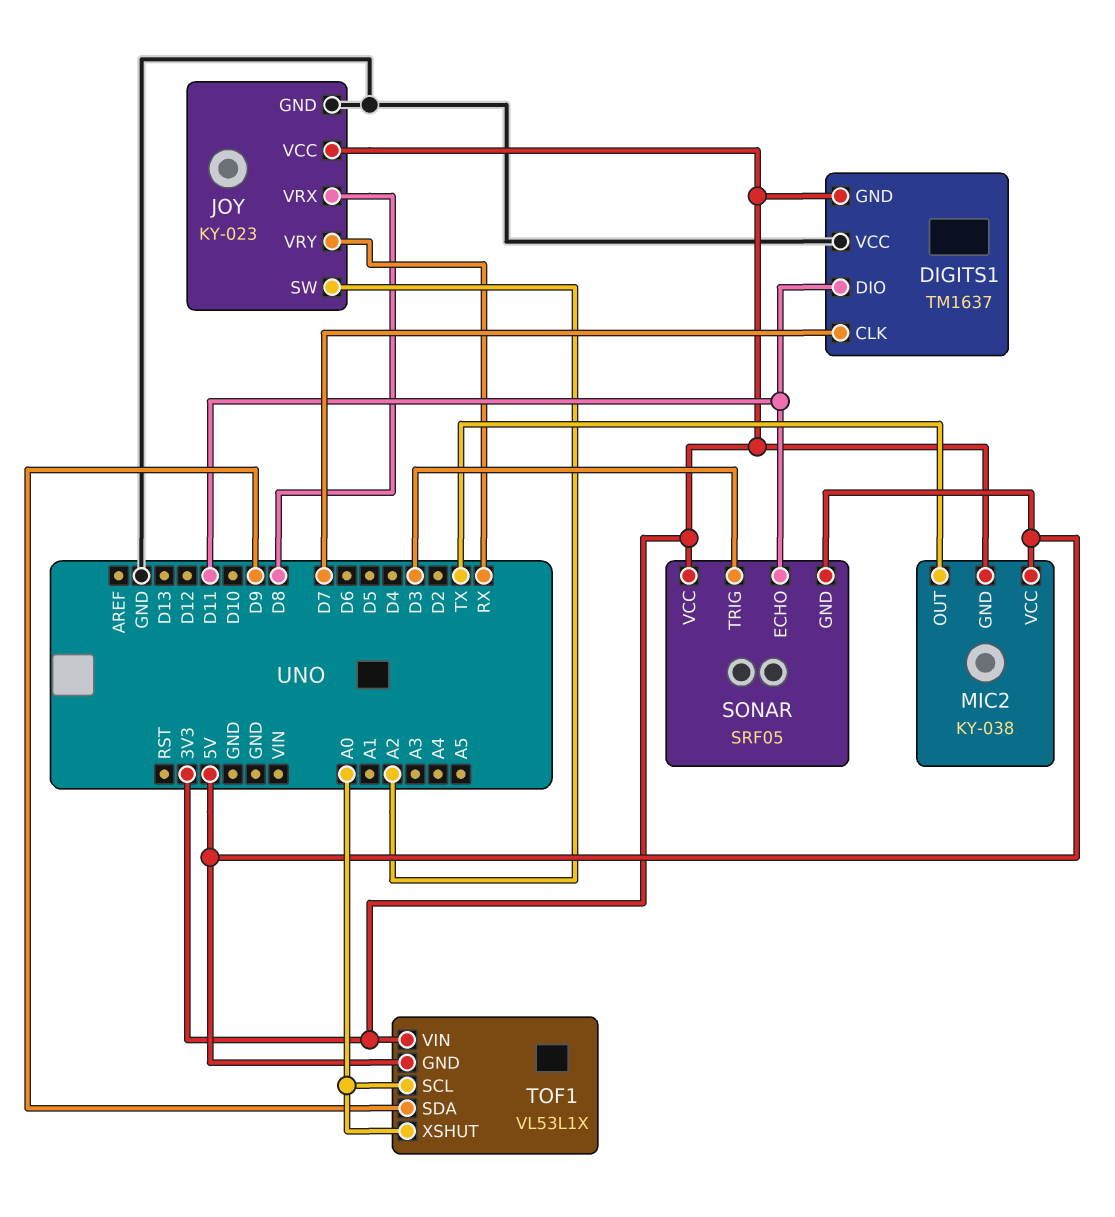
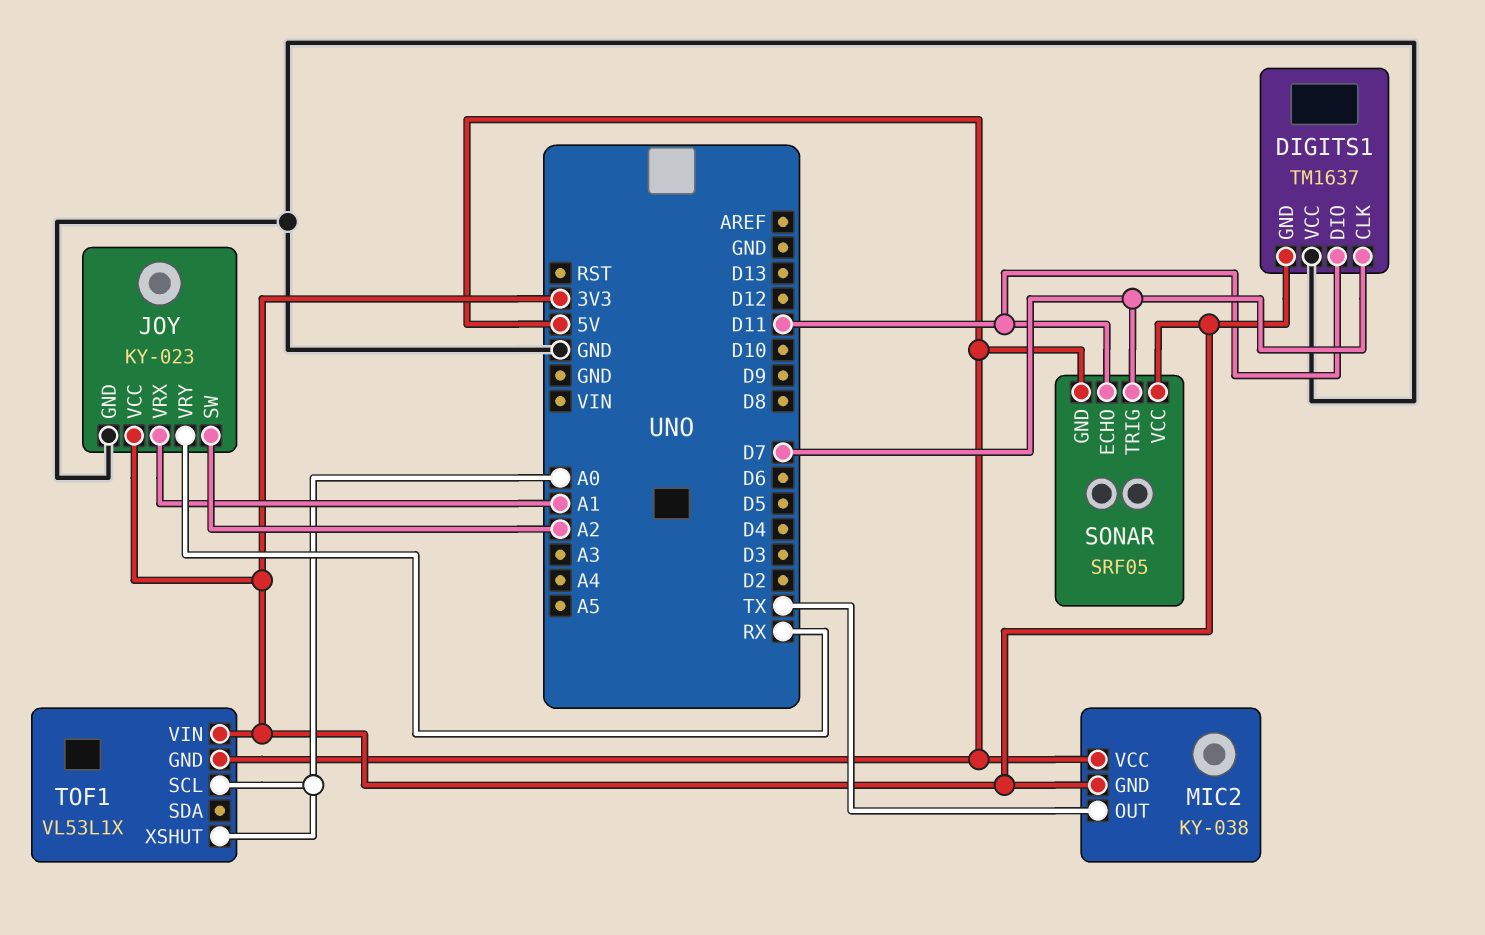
JOY pin VRX: D8 -> A1
SONAR pin TRIG: D3 -> D7
TOF1 pin SDA: D9 -> none

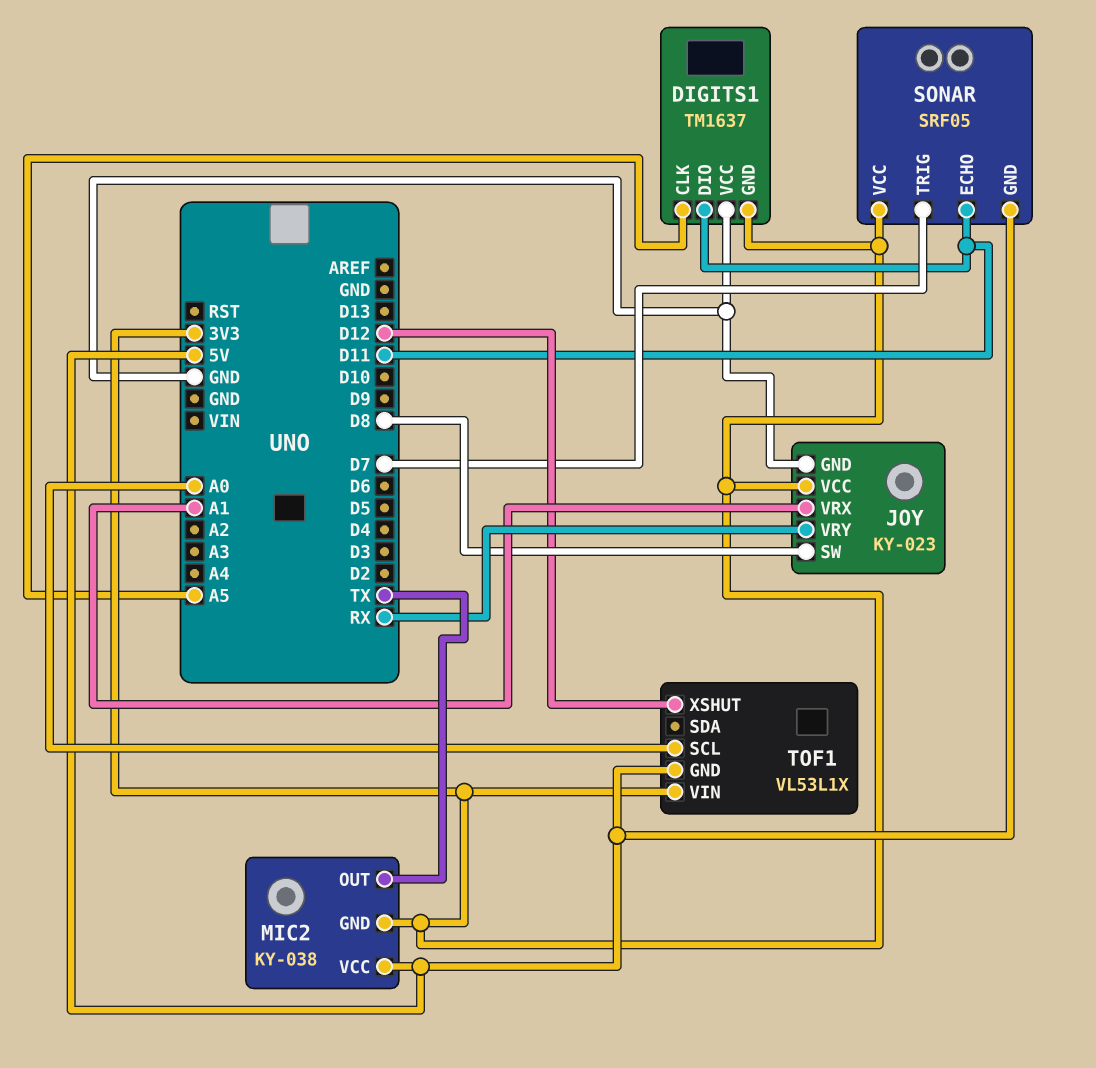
DIGITS1 pin CLK: D7 -> A5
JOY pin SW: A2 -> D8
TOF1 pin XSHUT: A0 -> D12

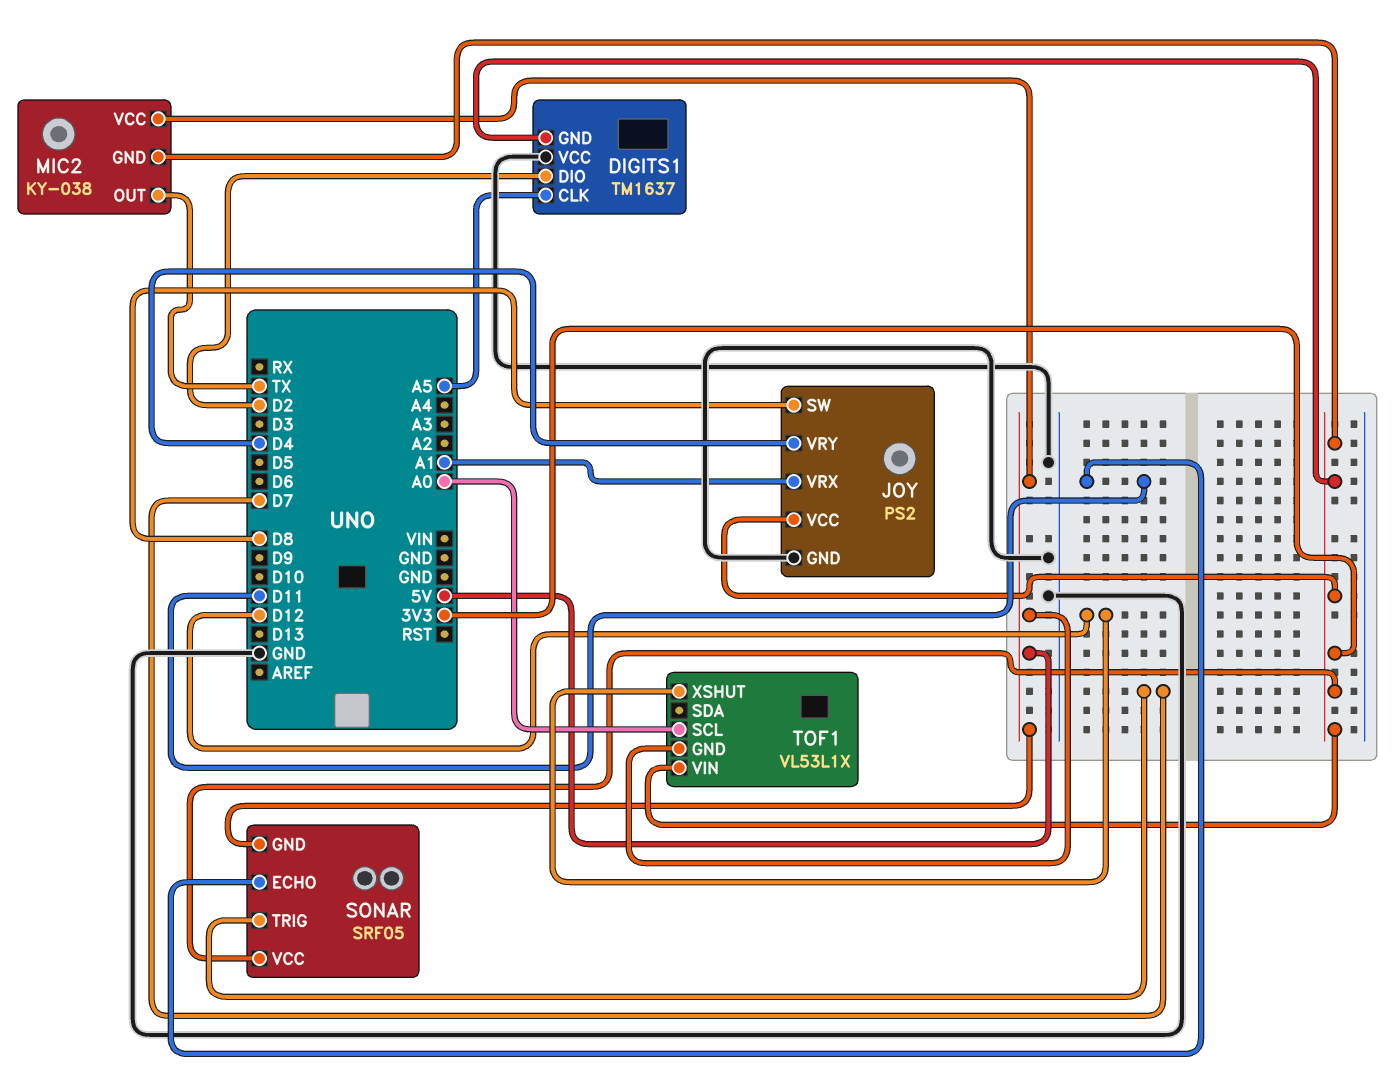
DIGITS1 pin DIO: D11 -> D2
JOY: KY-023 -> PS2
JOY pin VRY: RX -> D4

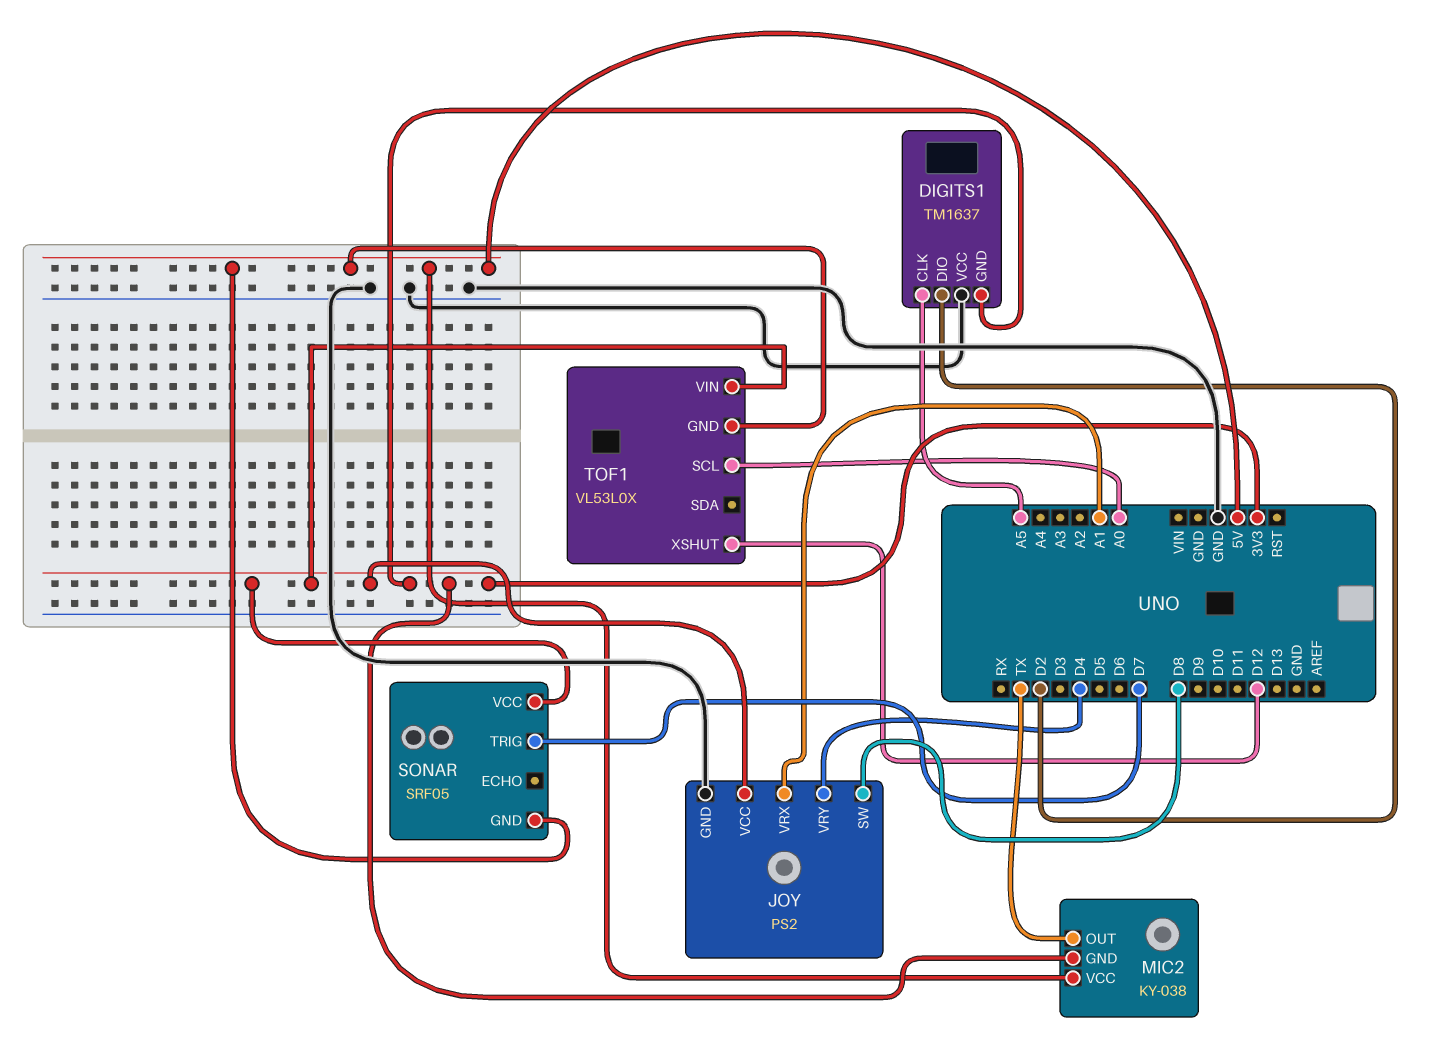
SONAR pin ECHO: D11 -> none
TOF1: VL53L1X -> VL53L0X

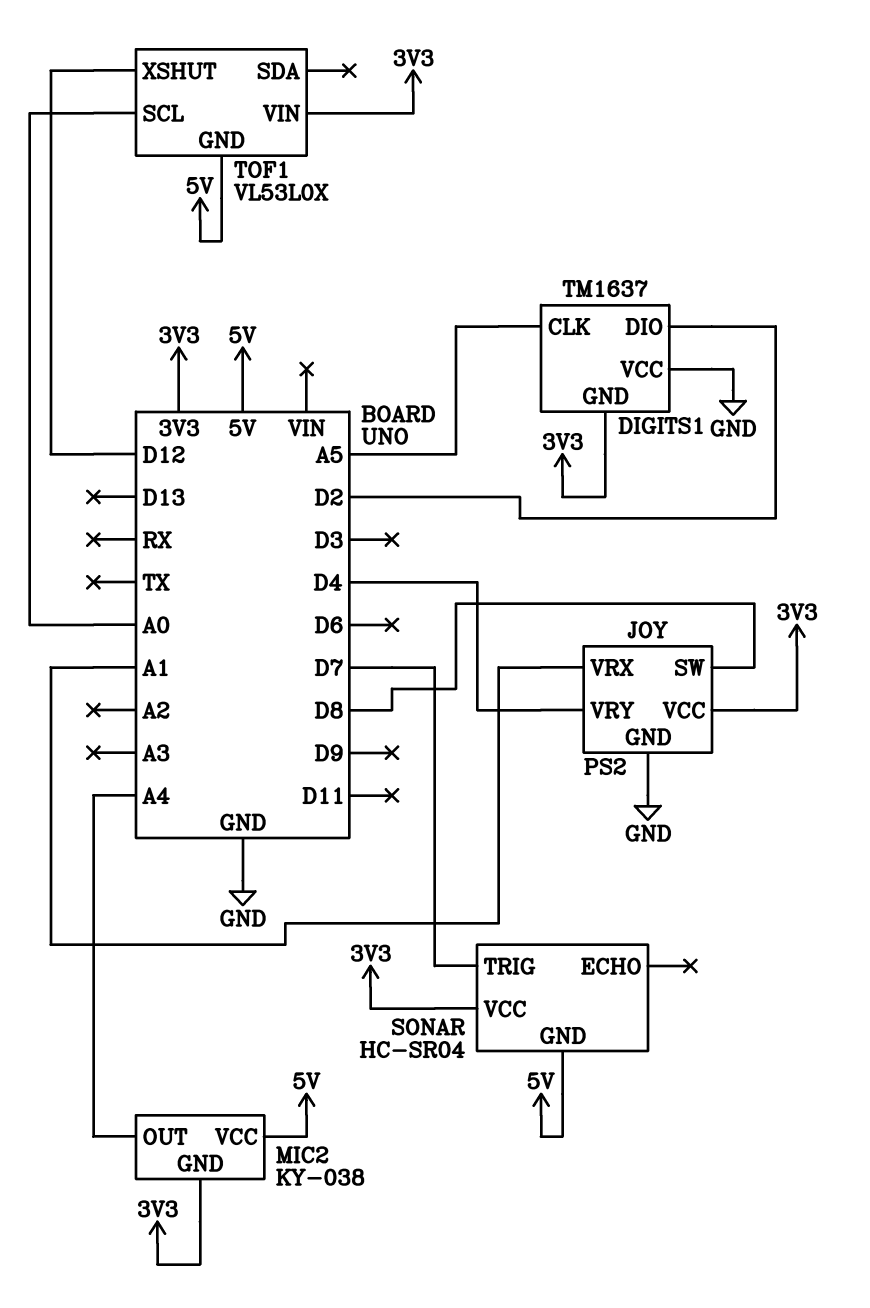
MIC2 pin OUT: TX -> A4
SONAR: SRF05 -> HC-SR04

